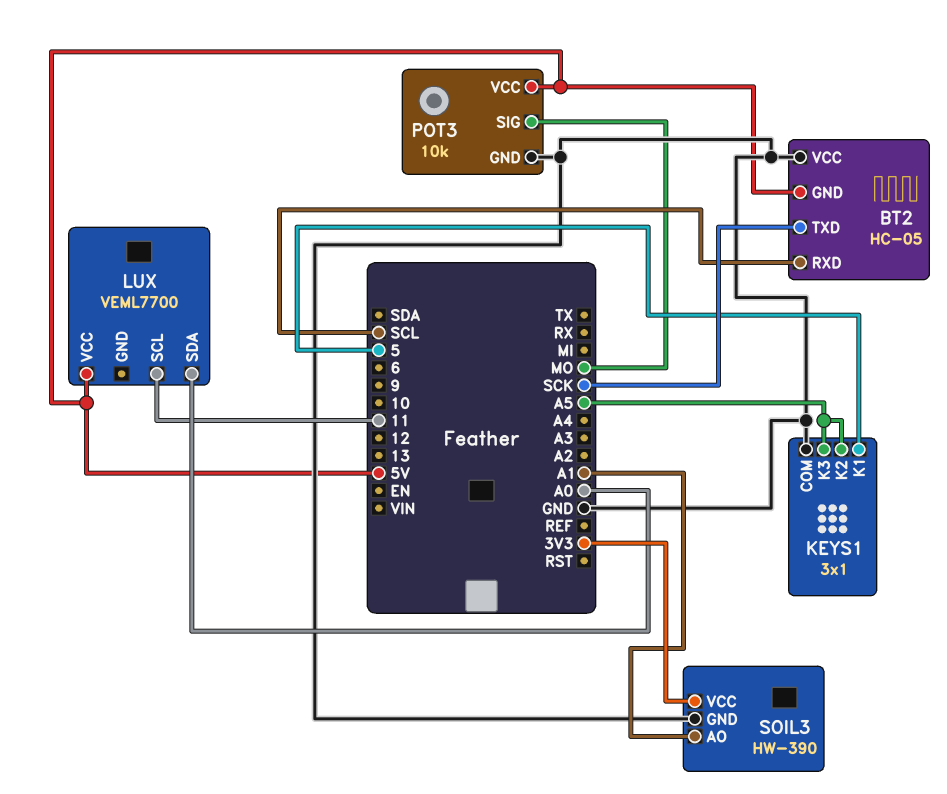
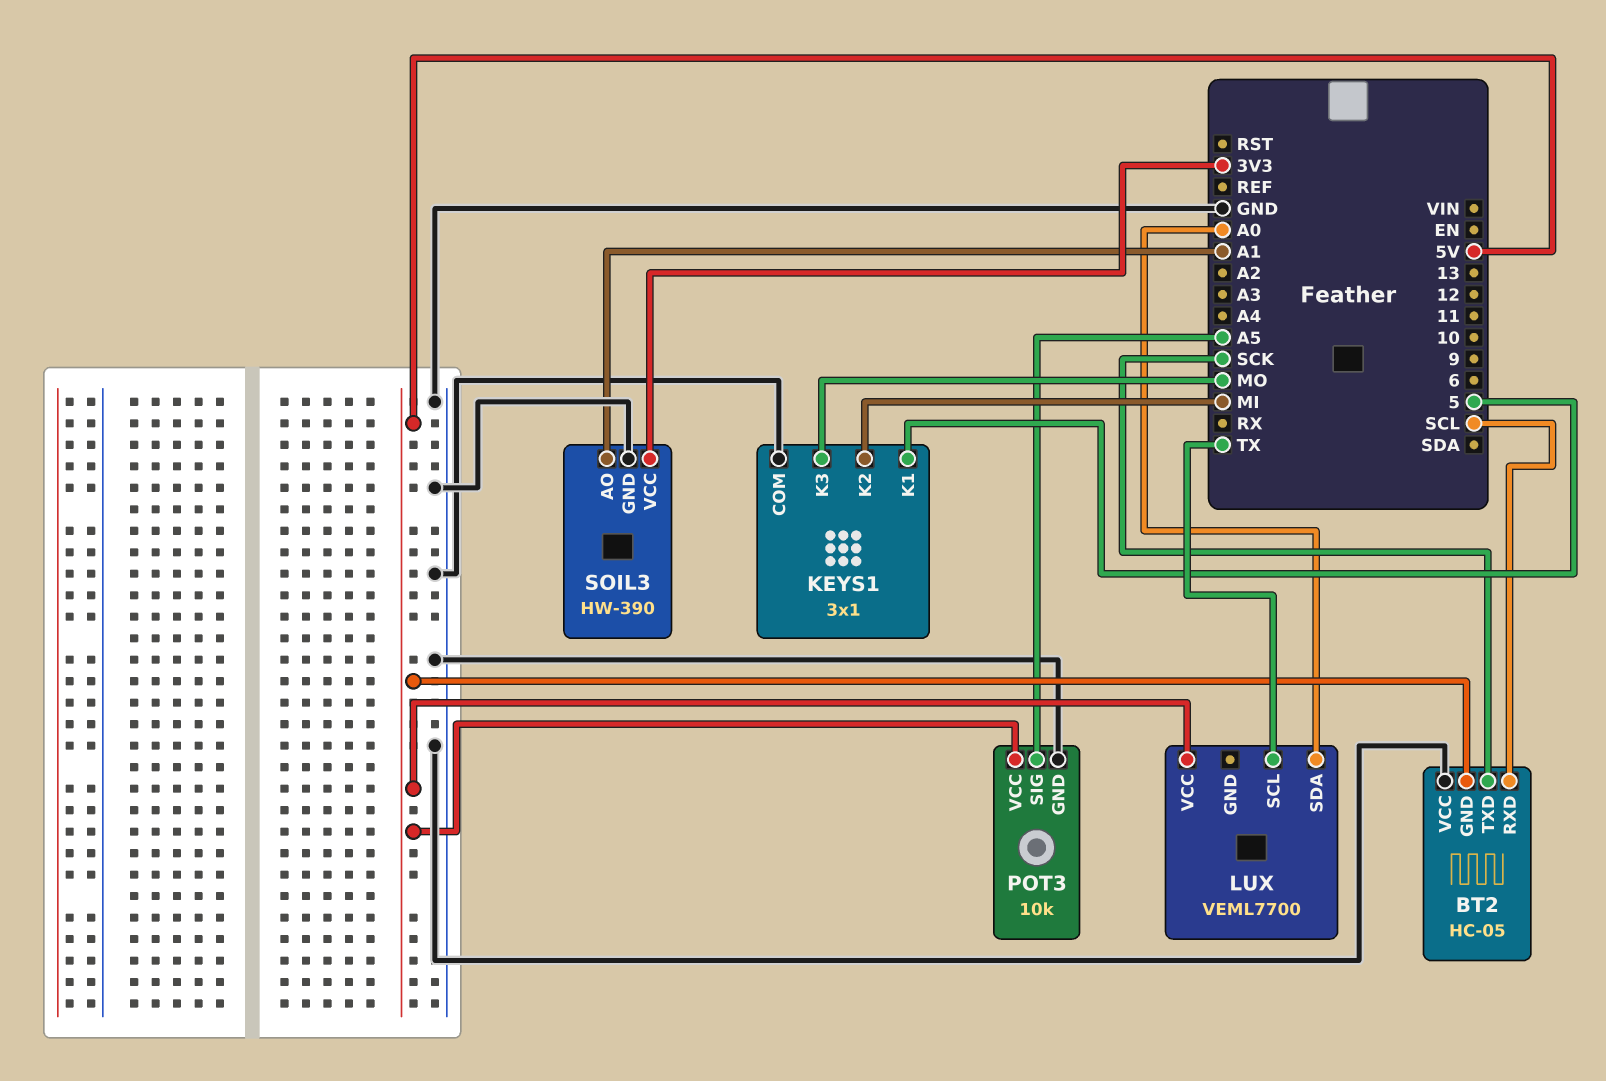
KEYS1 pin K2: A5 -> MI
KEYS1 pin K3: A5 -> MO
LUX pin SCL: 11 -> TX
POT3 pin SIG: MO -> A5

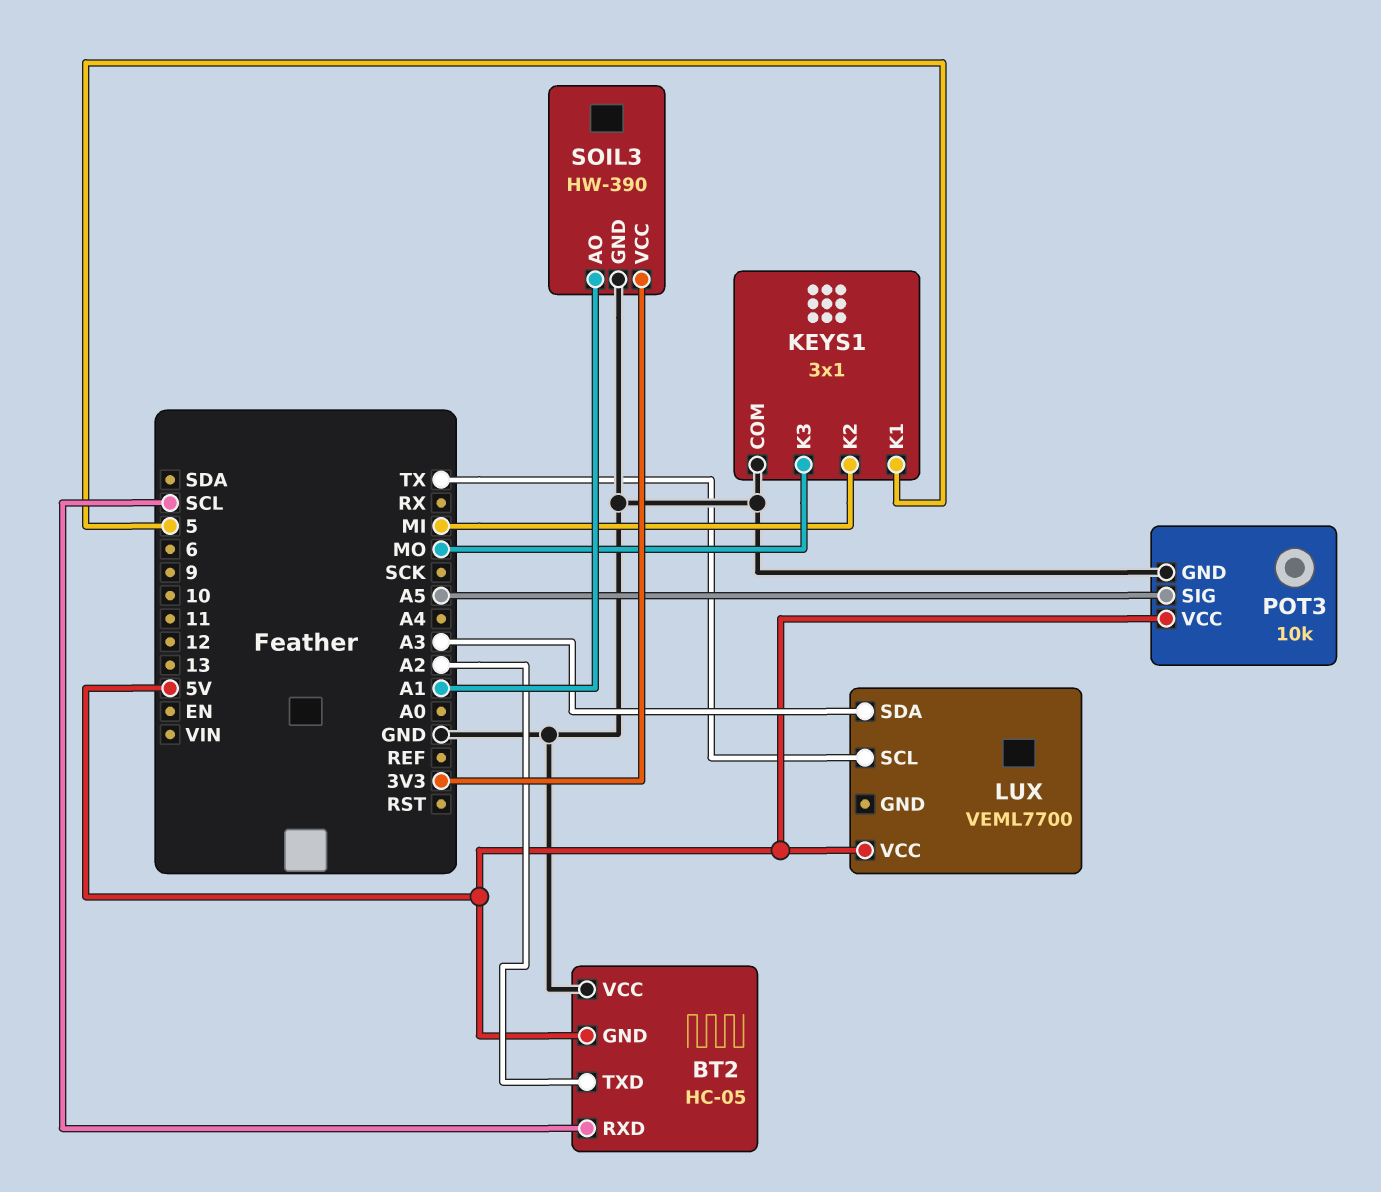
BT2 pin TXD: SCK -> A2
LUX pin SDA: A0 -> A3

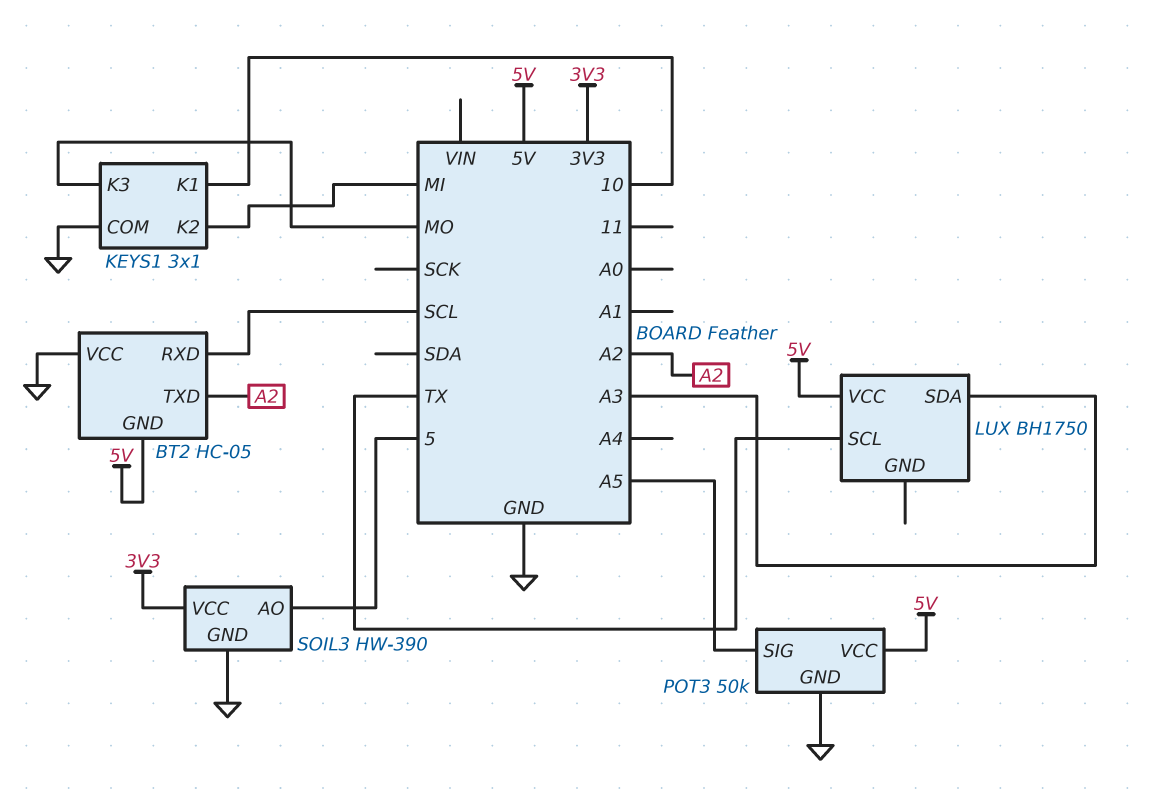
KEYS1 pin K1: 5 -> 10
LUX: VEML7700 -> BH1750
POT3: 10k -> 50k
SOIL3 pin AO: A1 -> 5

